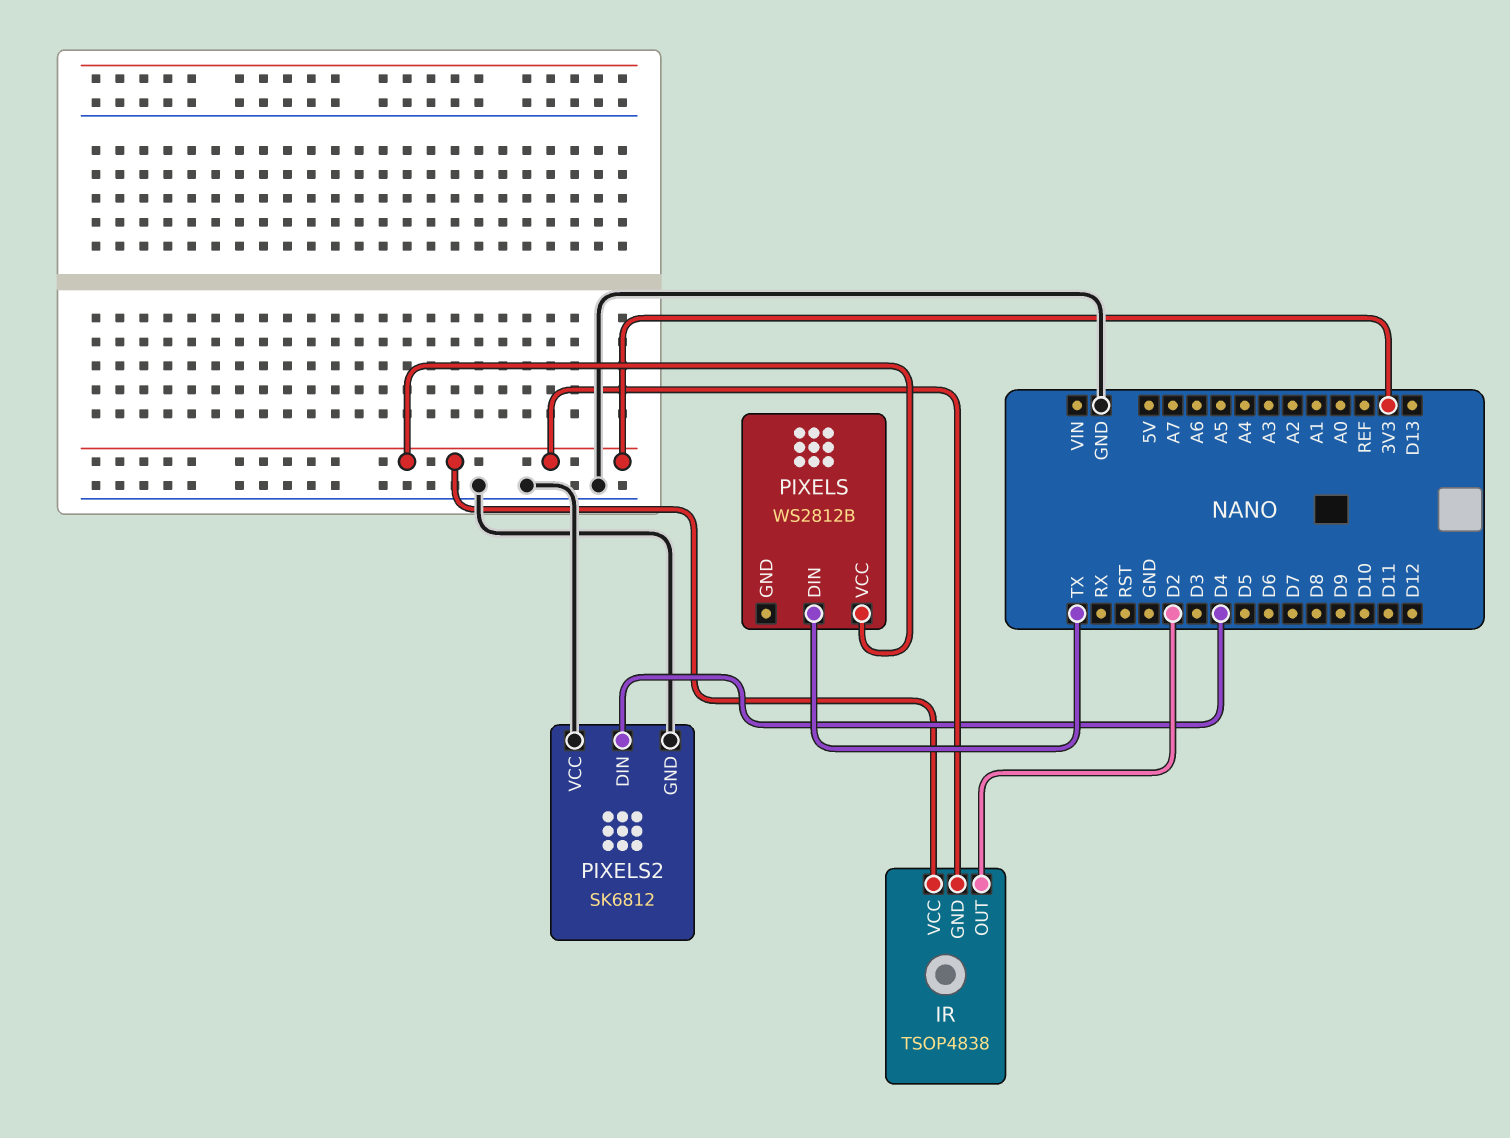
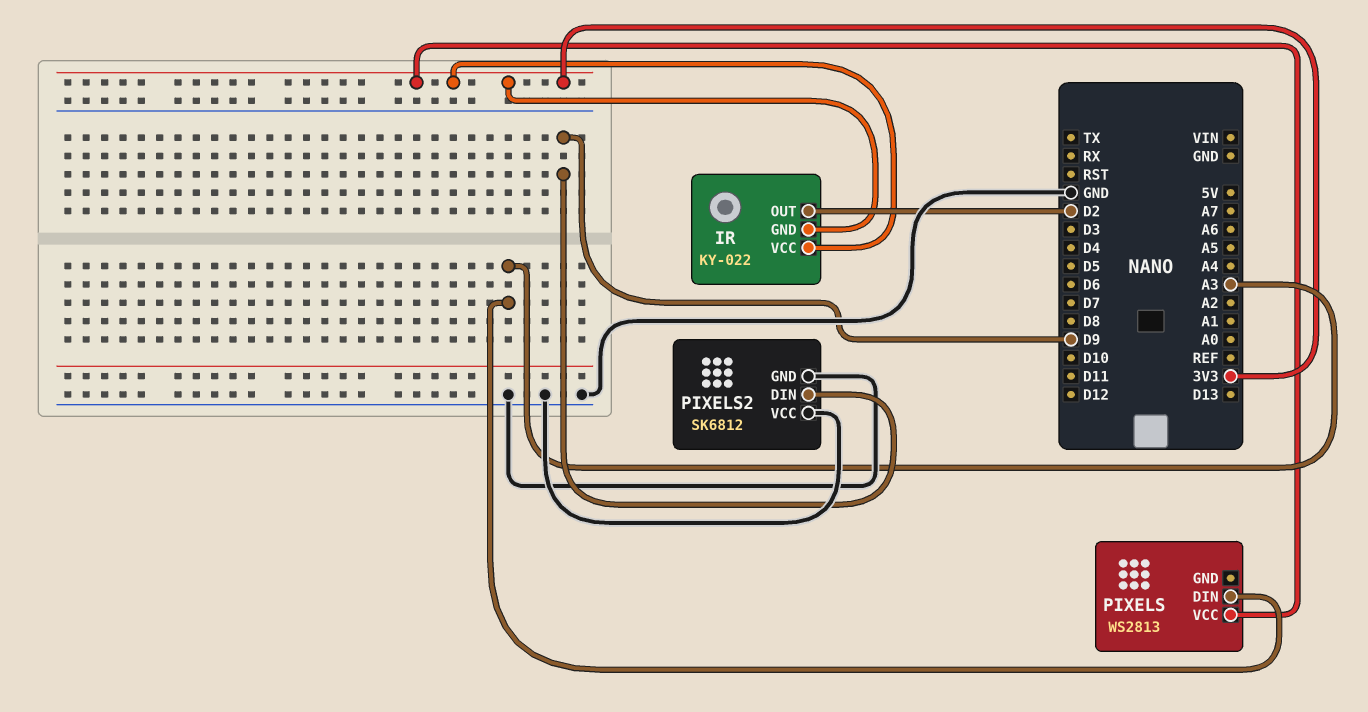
IR: TSOP4838 -> KY-022
PIXELS: WS2812B -> WS2813
PIXELS pin DIN: TX -> A3
PIXELS2 pin DIN: D4 -> D9

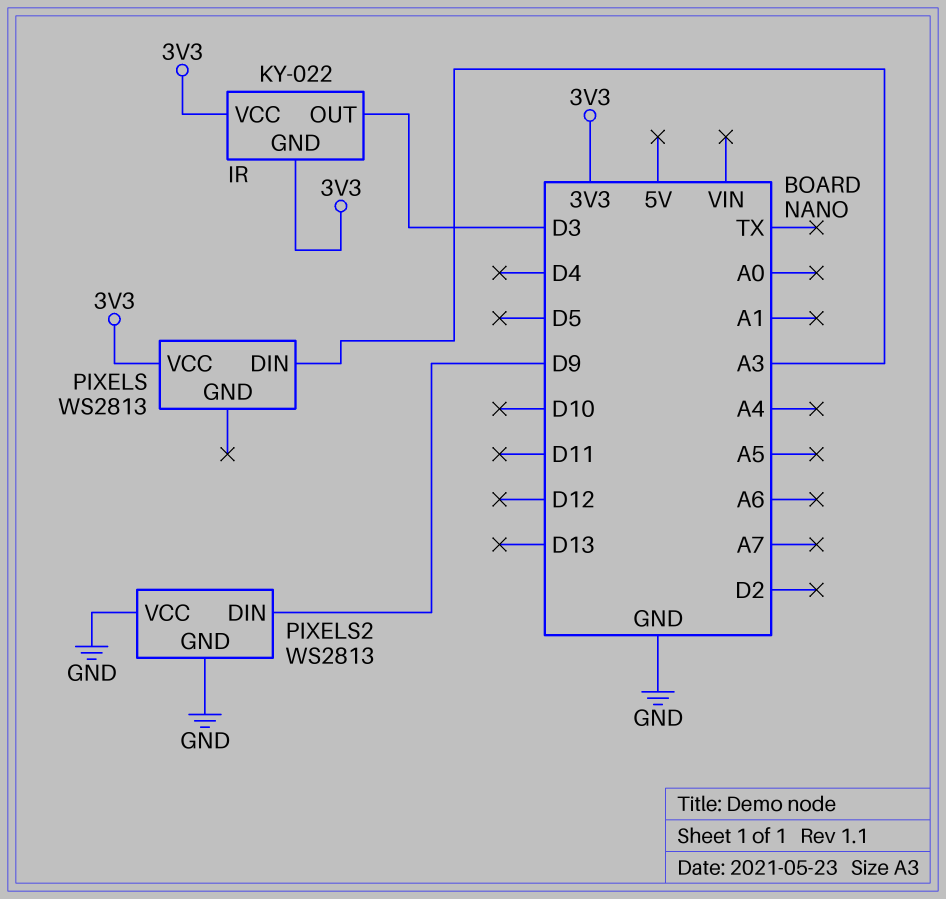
IR pin OUT: D2 -> D3
PIXELS2: SK6812 -> WS2813

